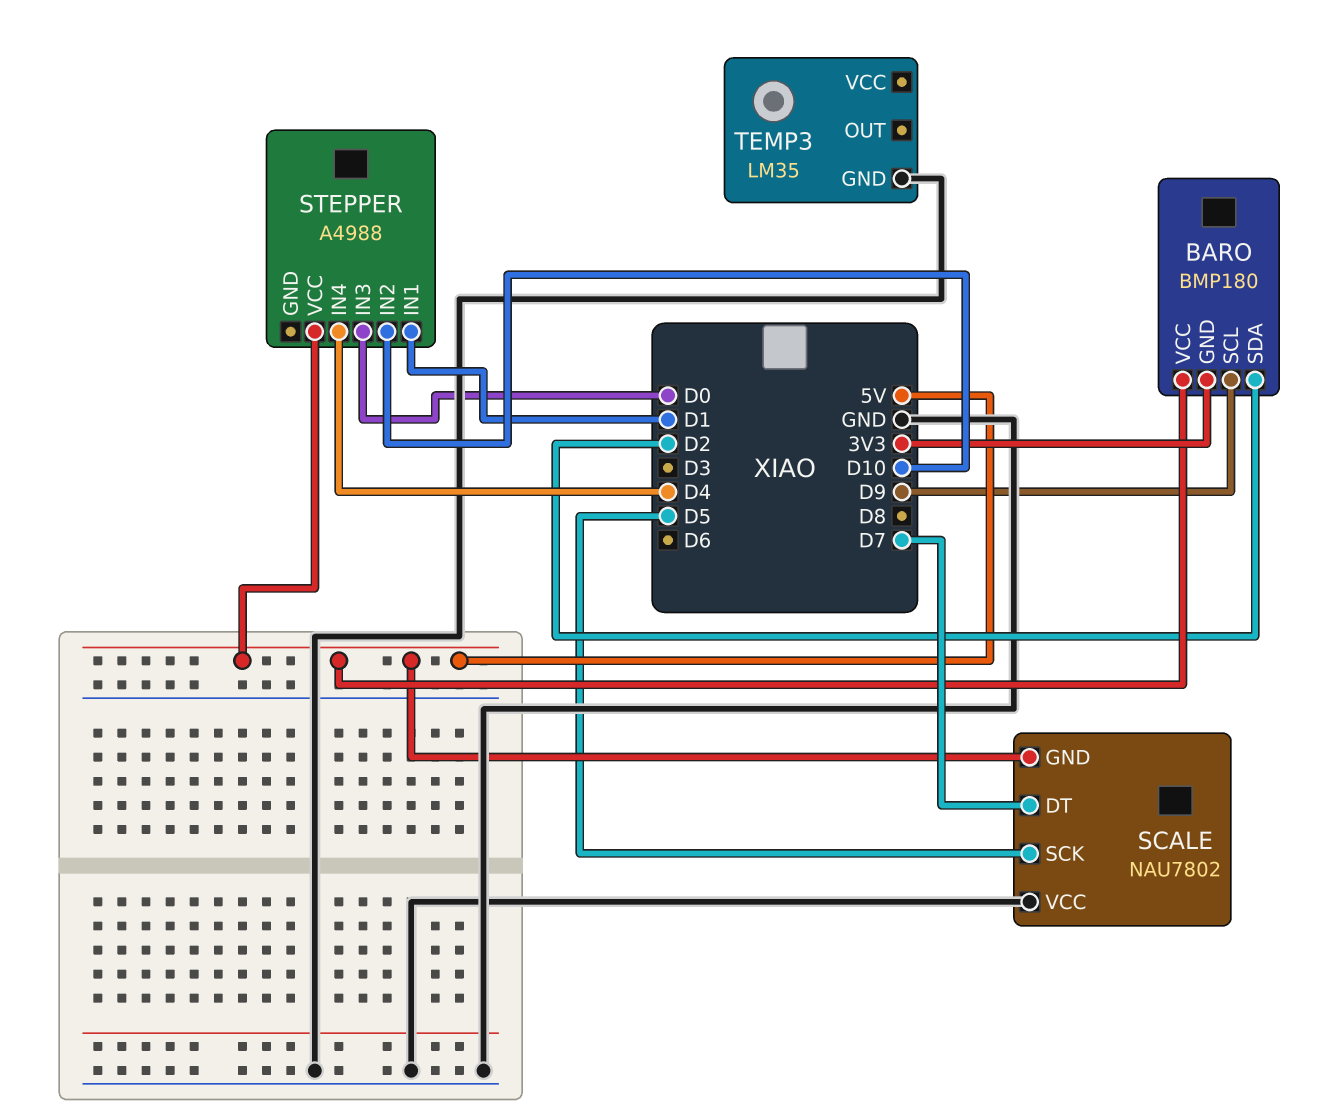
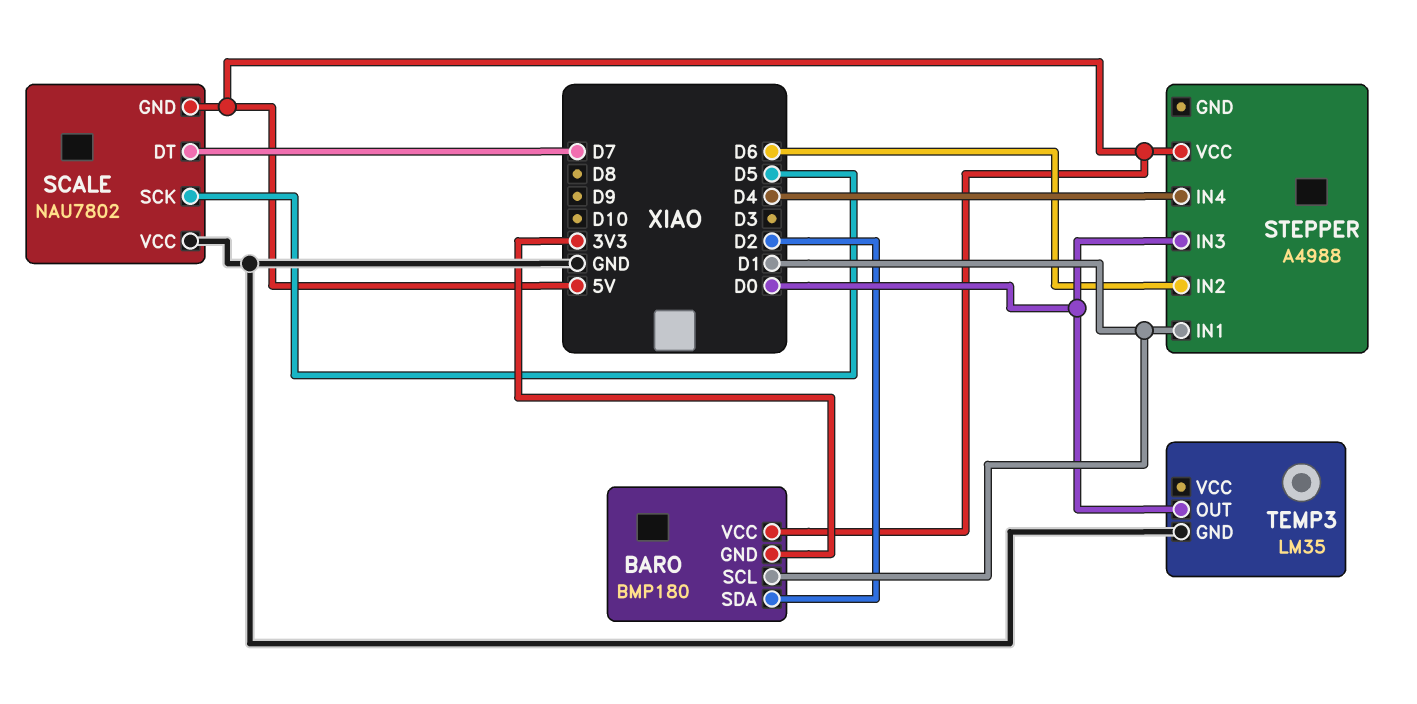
BARO pin SCL: D9 -> D1
STEPPER pin IN2: D10 -> D6
TEMP3 pin OUT: none -> D0

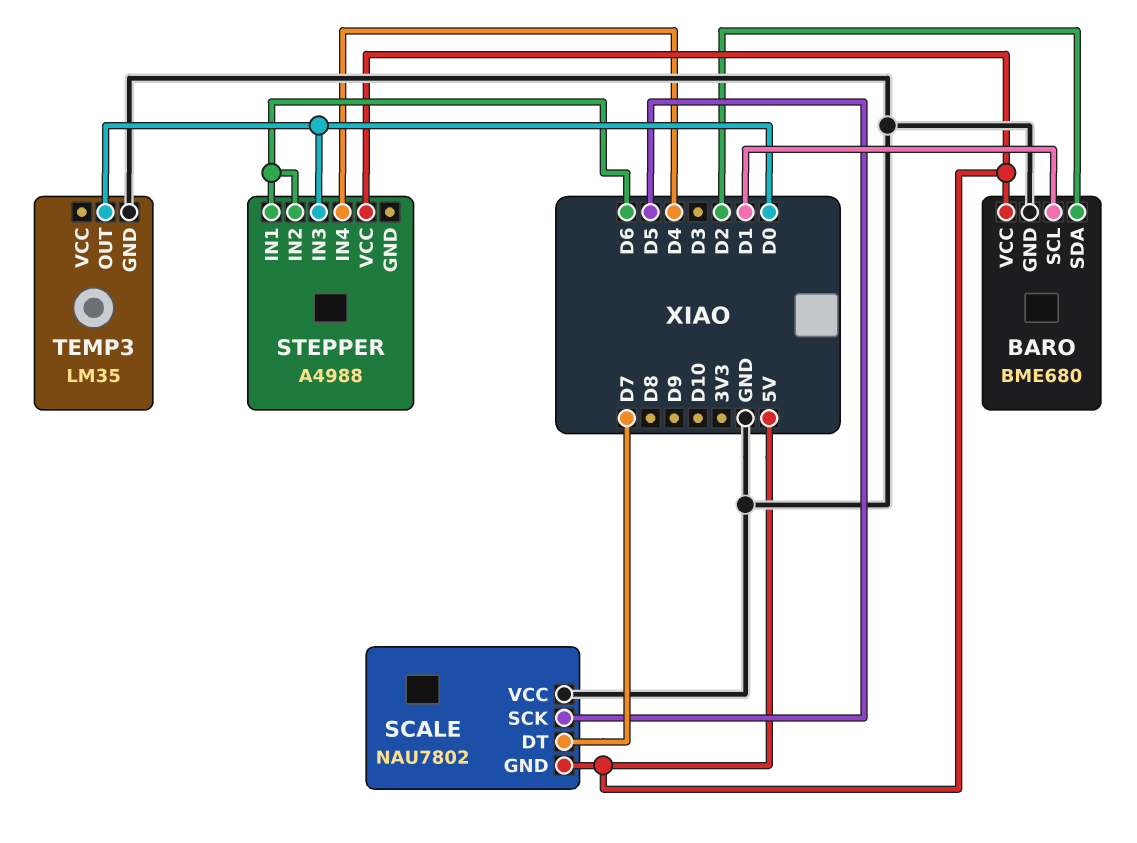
BARO: BMP180 -> BME680
BARO pin GND: 3V3 -> GND
STEPPER pin IN1: D1 -> D6

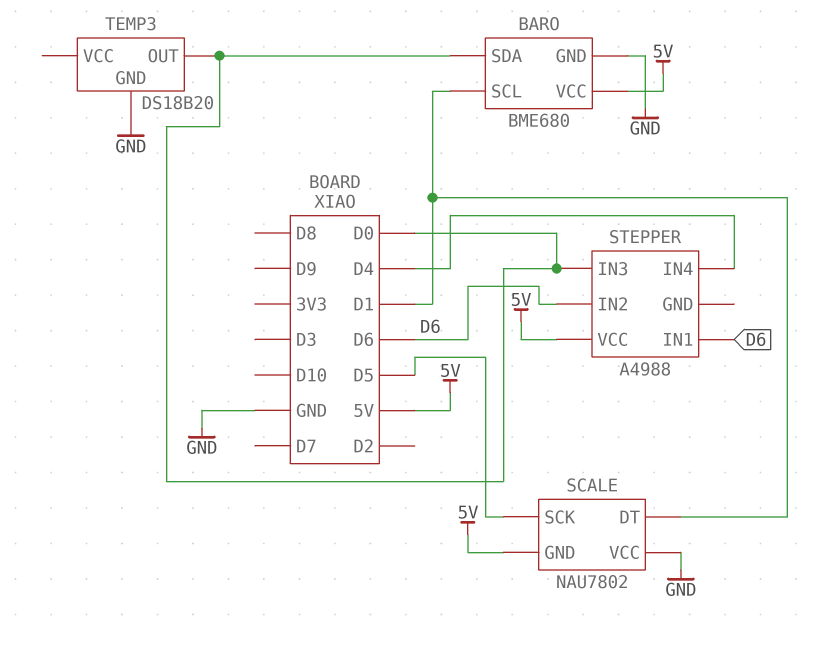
BARO pin SDA: D2 -> D0
SCALE pin DT: D7 -> D1
TEMP3: LM35 -> DS18B20

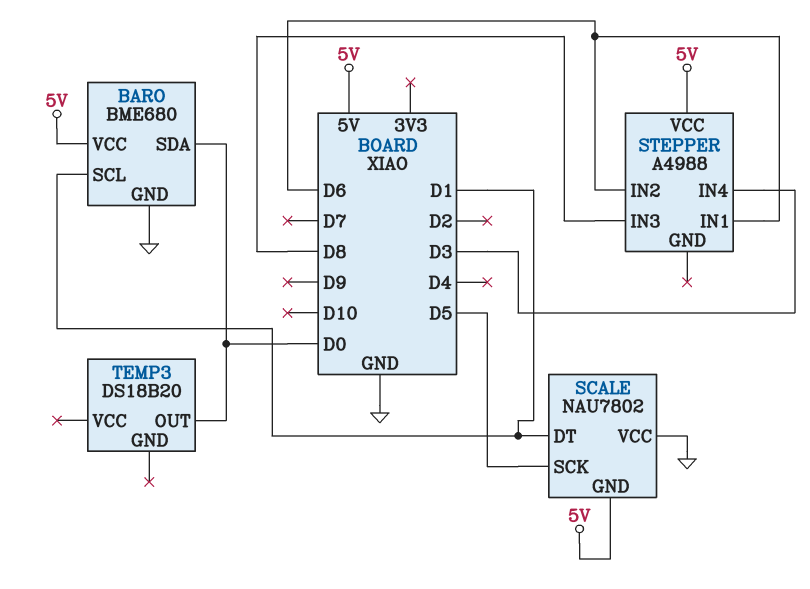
STEPPER pin IN3: D0 -> D8
STEPPER pin IN4: D4 -> D3
TEMP3 pin GND: GND -> none

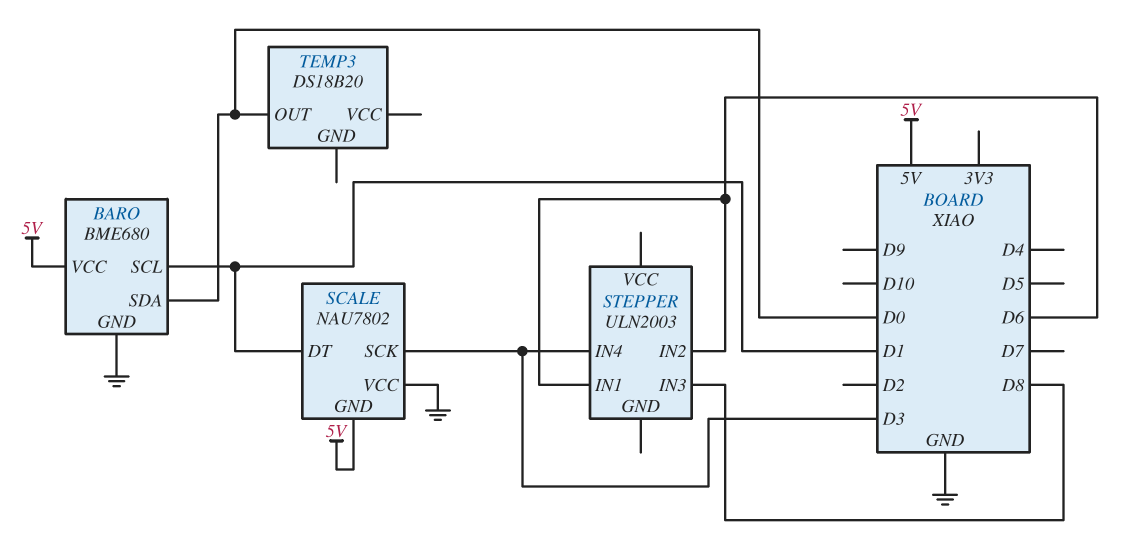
SCALE pin SCK: D5 -> D3
STEPPER: A4988 -> ULN2003
STEPPER pin VCC: 5V -> none

